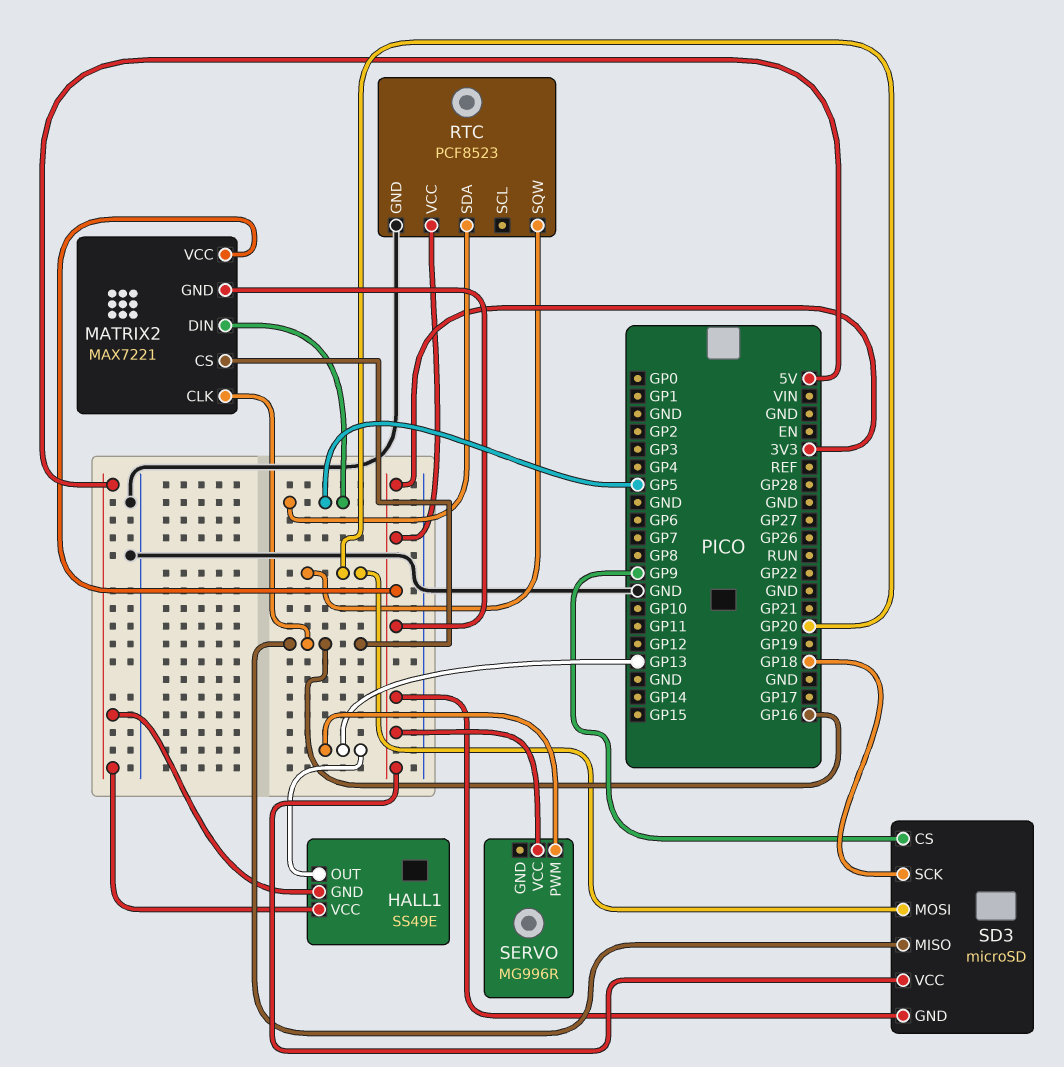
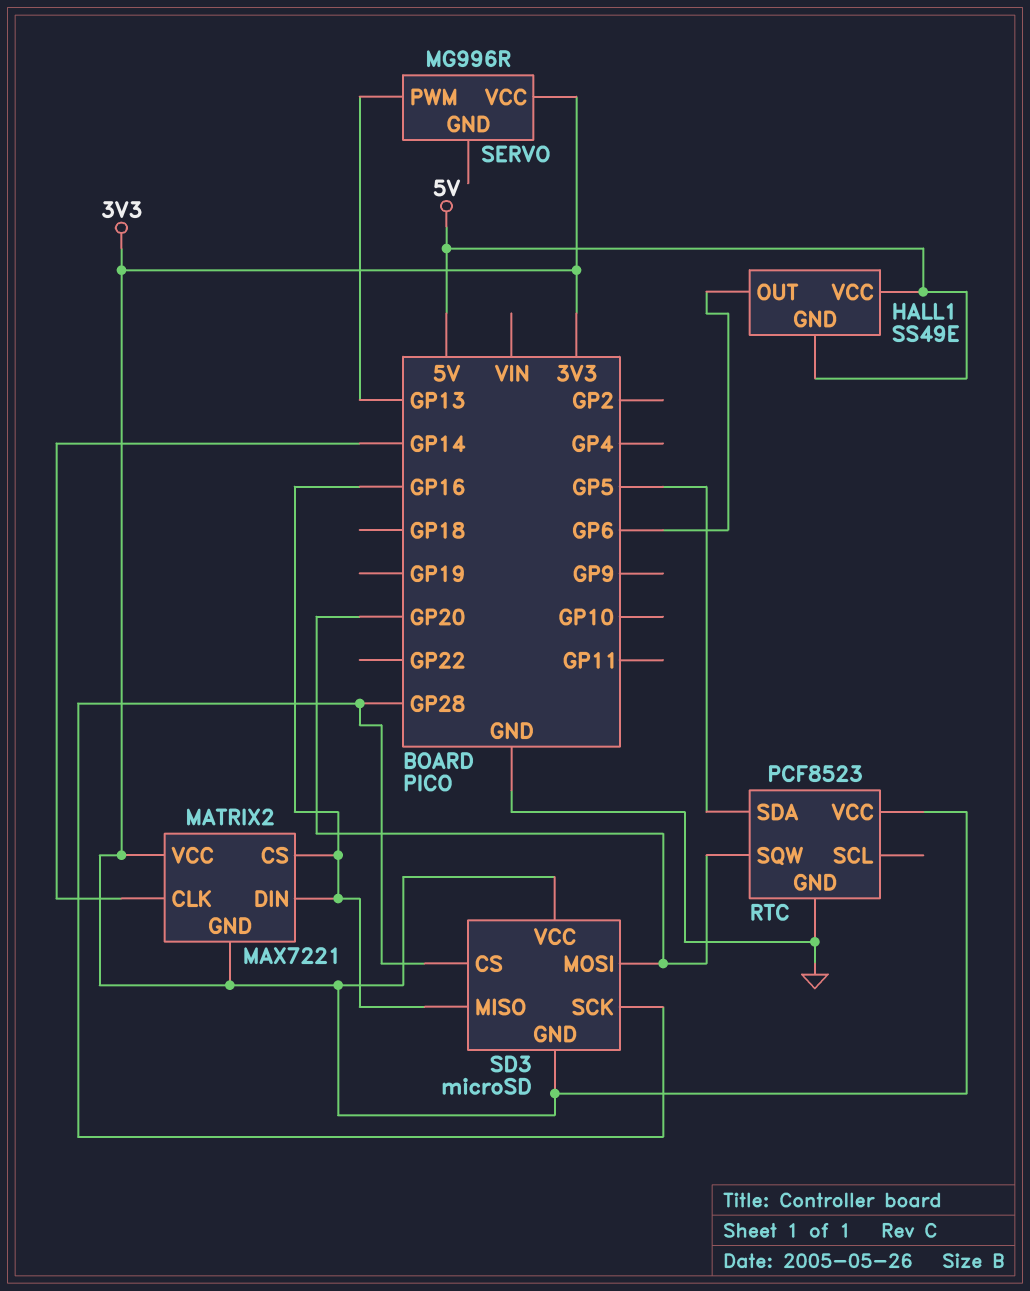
HALL1 pin OUT: GP13 -> GP6
MATRIX2 pin CLK: GP16 -> GP14
MATRIX2 pin DIN: GP5 -> GP16
SD3 pin CS: GP9 -> GP28
SD3 pin SCK: GP18 -> GP28

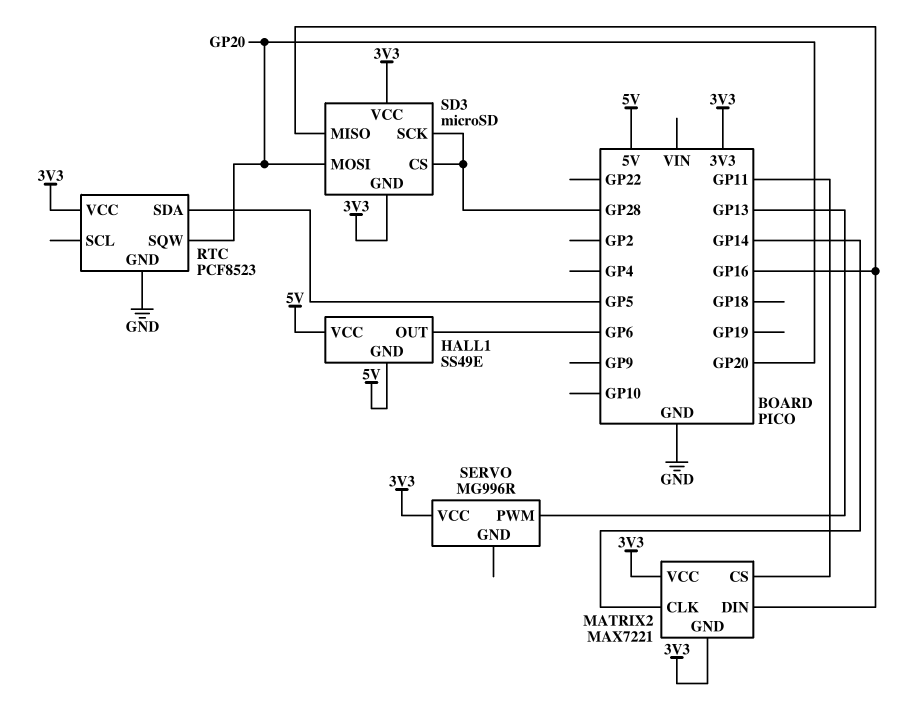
MATRIX2 pin CS: GP16 -> GP11

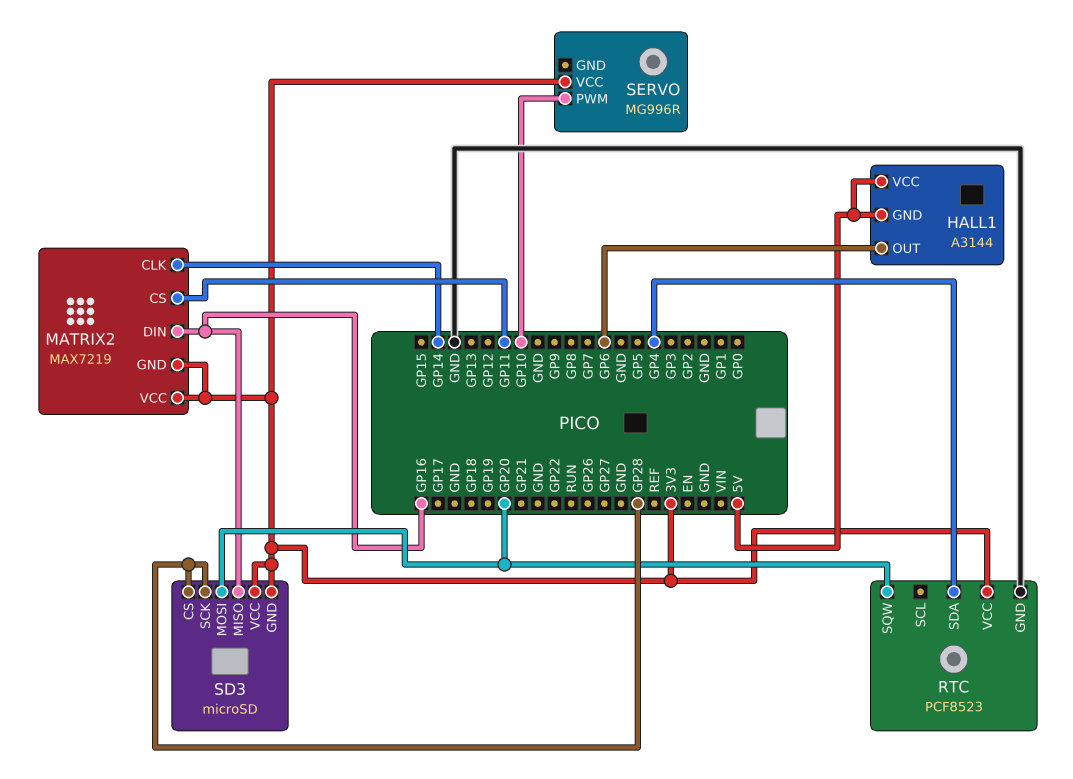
HALL1: SS49E -> A3144
MATRIX2: MAX7221 -> MAX7219
RTC pin SDA: GP5 -> GP4
SERVO pin PWM: GP13 -> GP10

